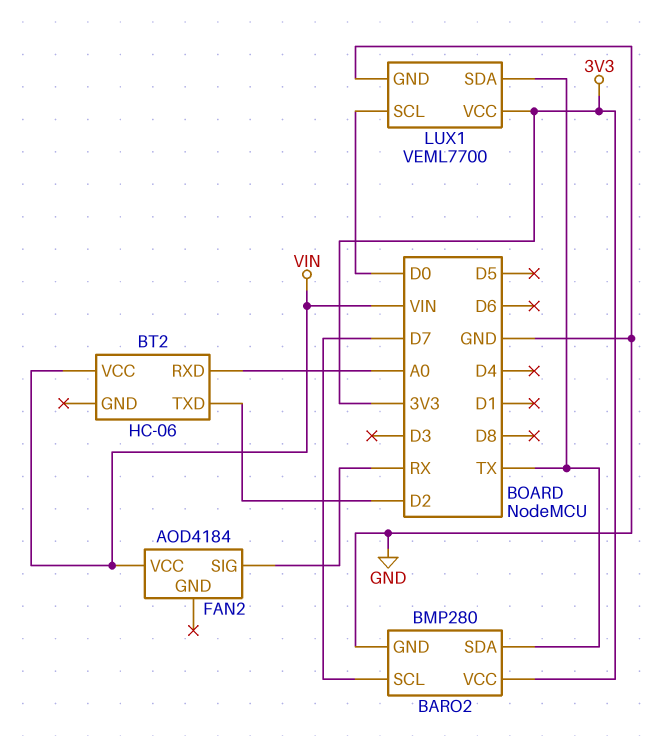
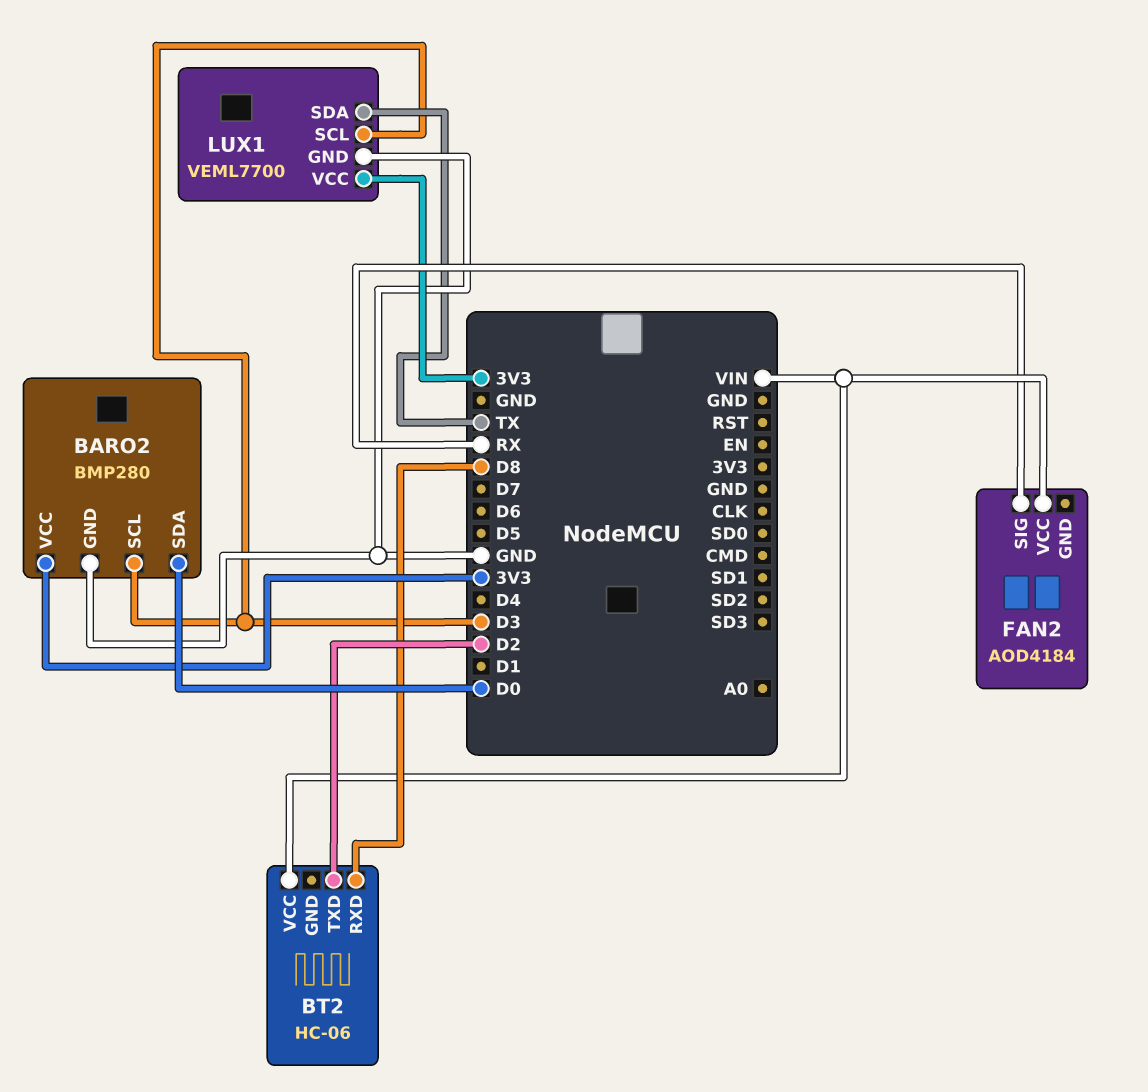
BARO2 pin SCL: D7 -> D3
BARO2 pin SDA: TX -> D0
BT2 pin RXD: A0 -> D8
LUX1 pin SCL: D0 -> D3

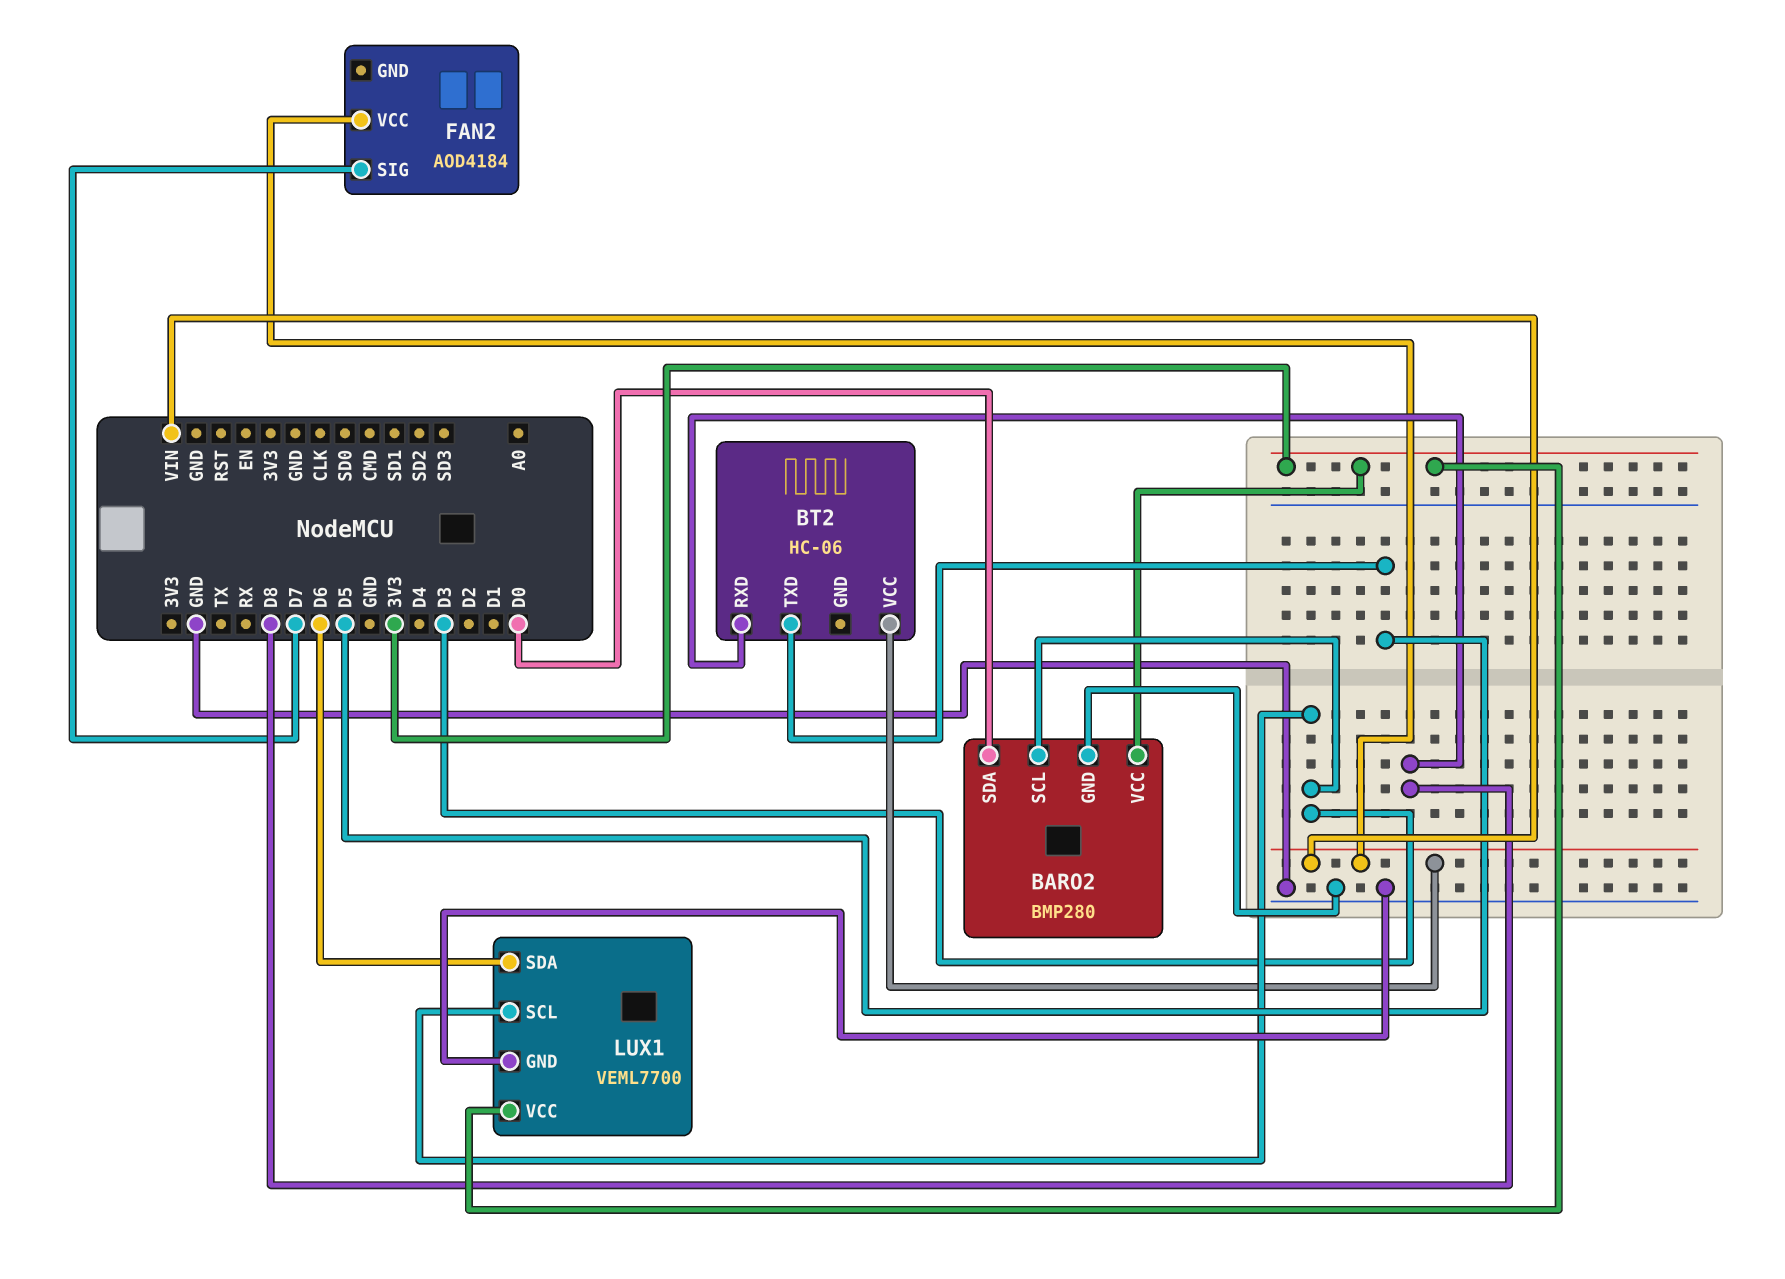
BT2 pin TXD: D2 -> D5
FAN2 pin SIG: RX -> D7
LUX1 pin SDA: TX -> D6

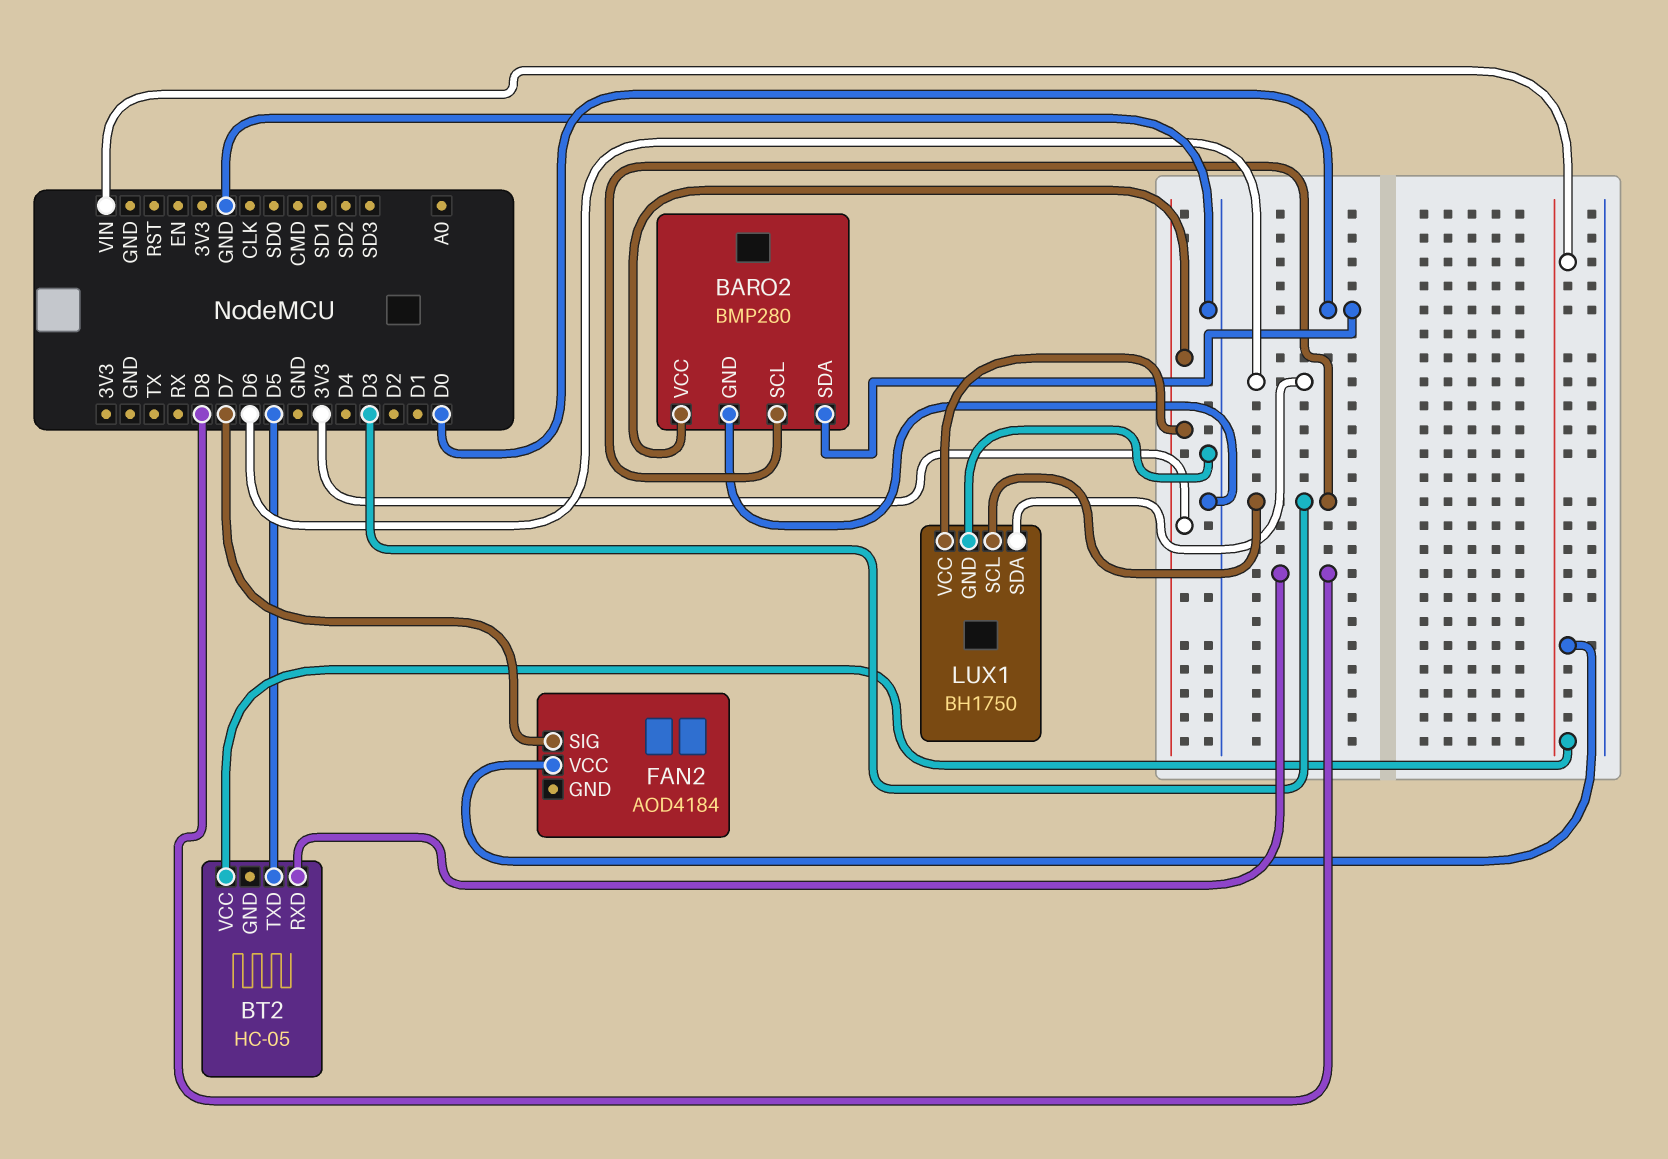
BT2: HC-06 -> HC-05
LUX1: VEML7700 -> BH1750

